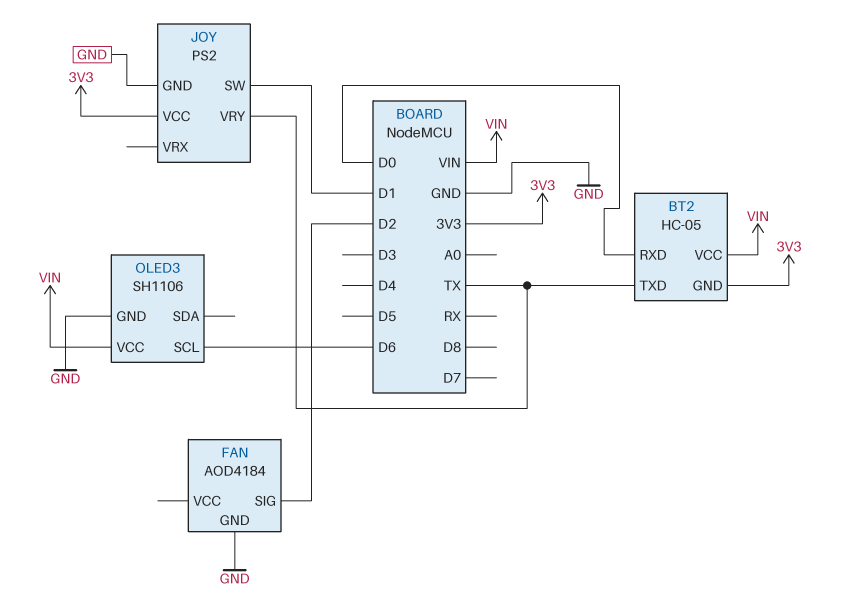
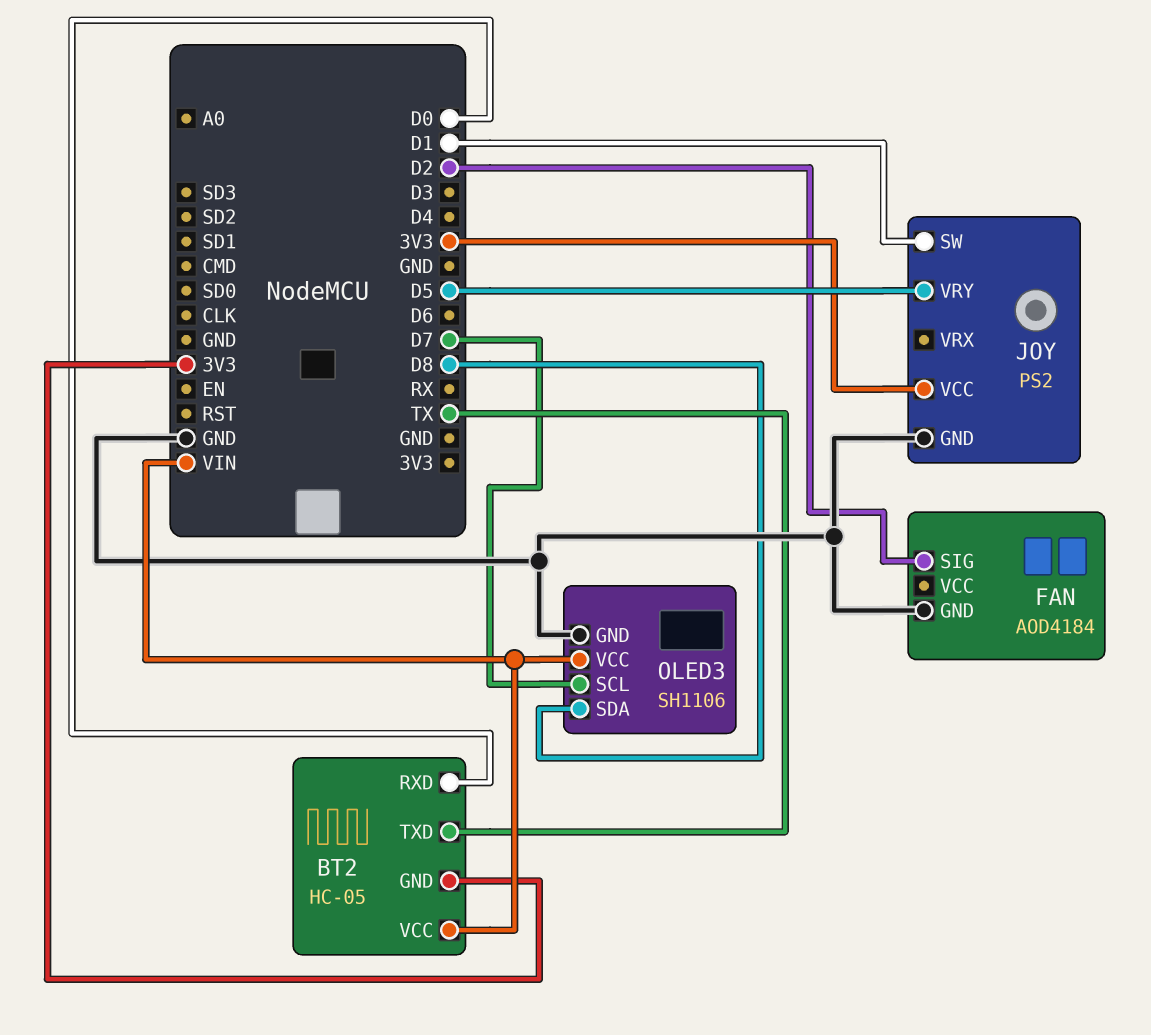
JOY pin VRY: TX -> D5
OLED3 pin SCL: D6 -> D7
OLED3 pin SDA: none -> D8

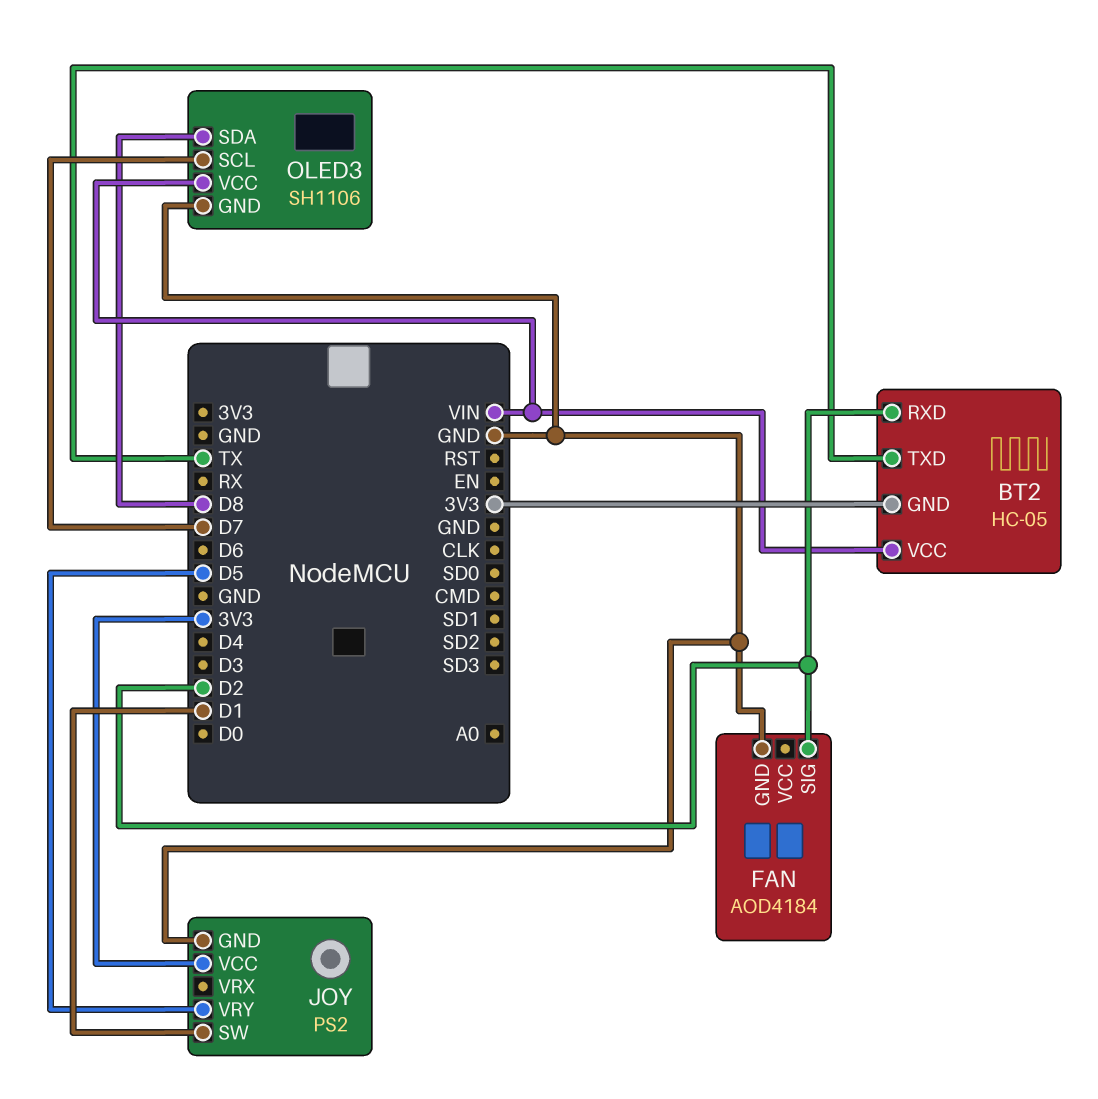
BT2 pin RXD: D0 -> D2

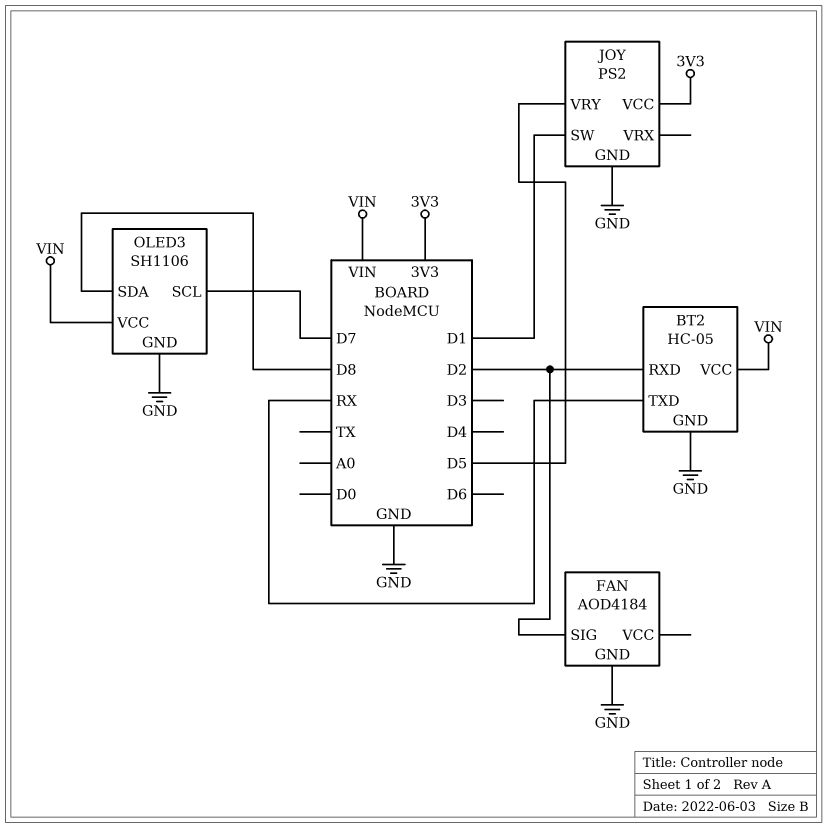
BT2 pin GND: 3V3 -> GND
BT2 pin TXD: TX -> RX

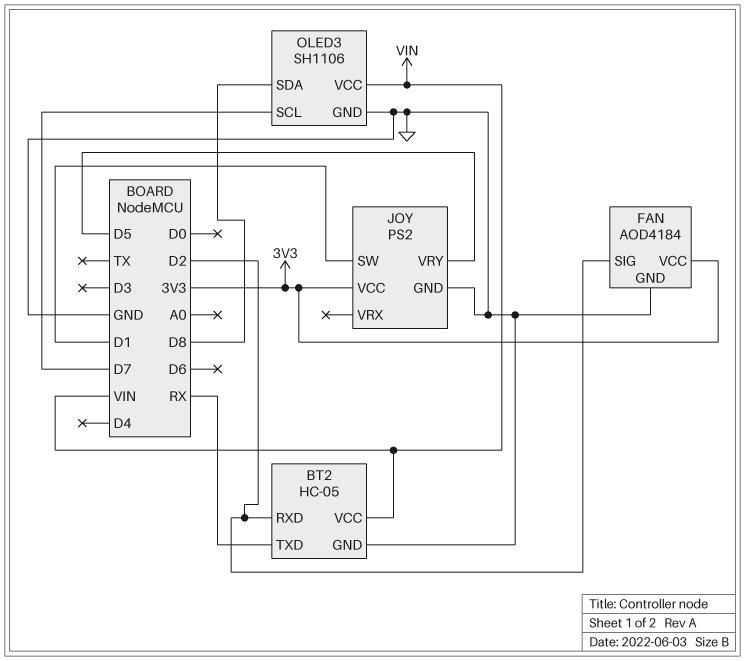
FAN pin VCC: none -> 3V3

